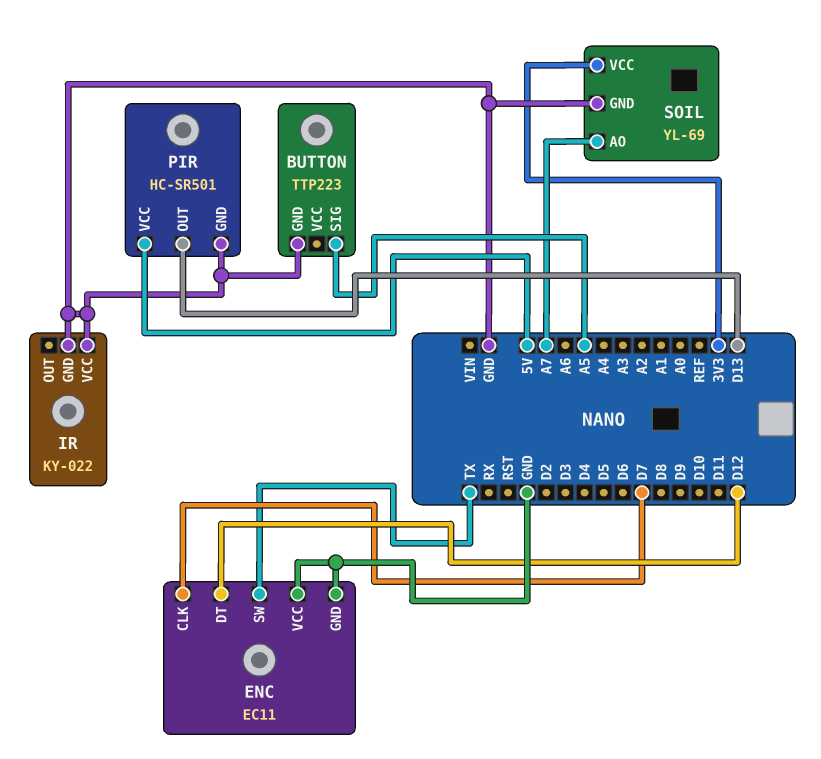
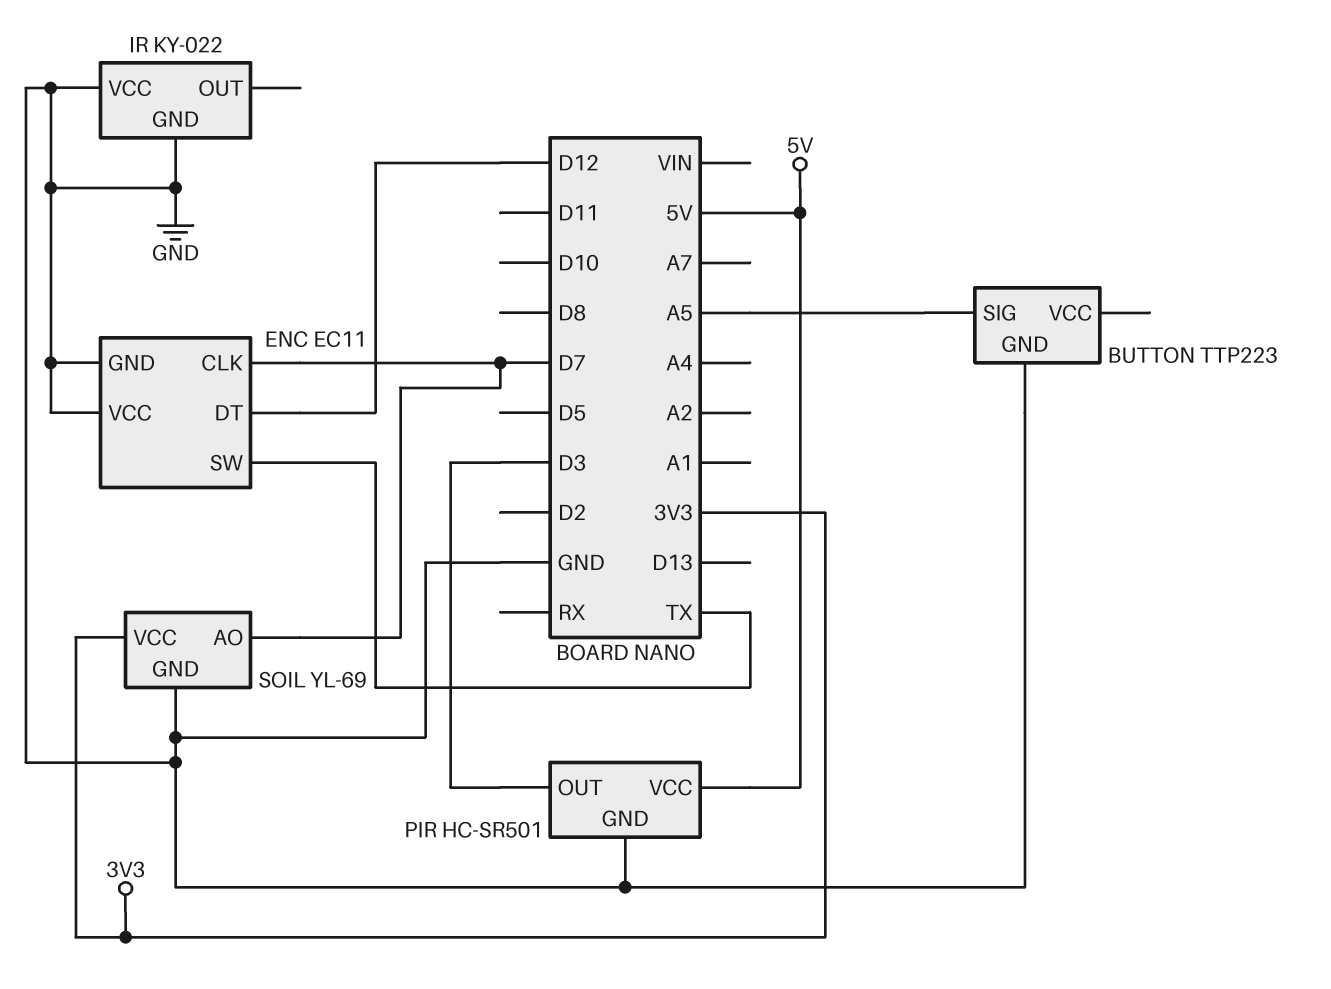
PIR pin OUT: D13 -> D3
SOIL pin AO: A7 -> D7

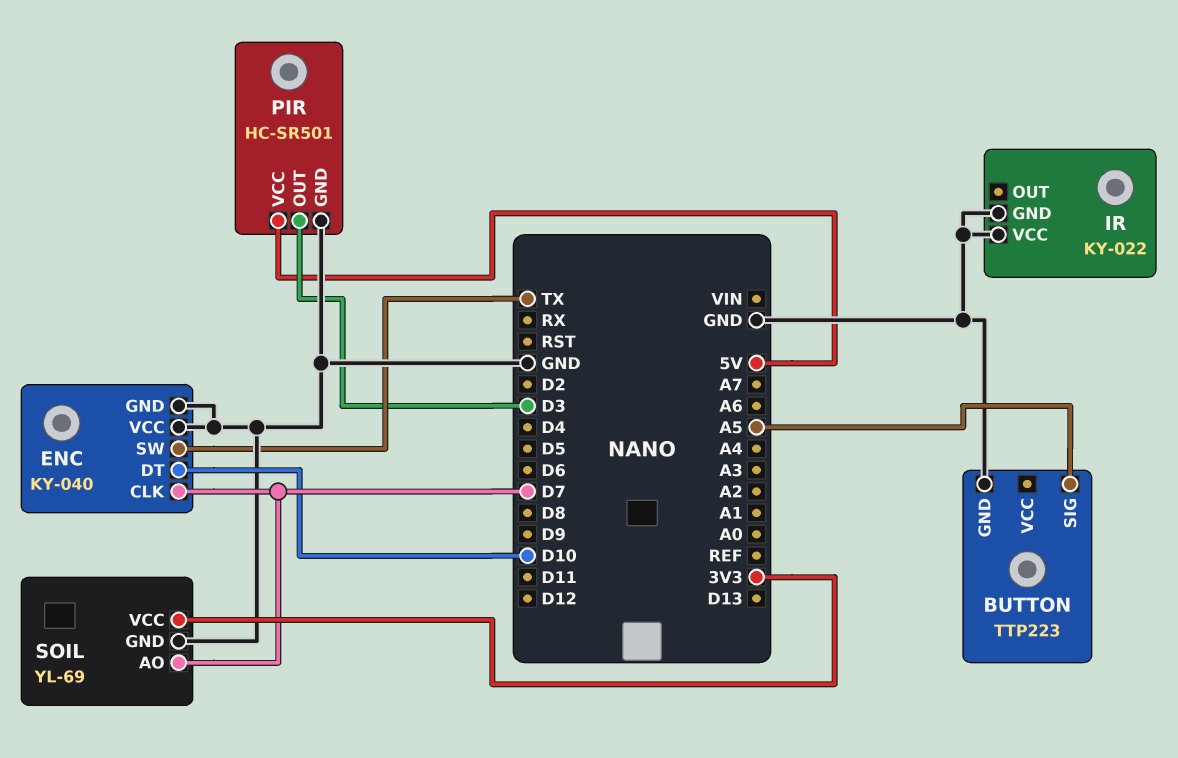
ENC: EC11 -> KY-040
ENC pin DT: D12 -> D10

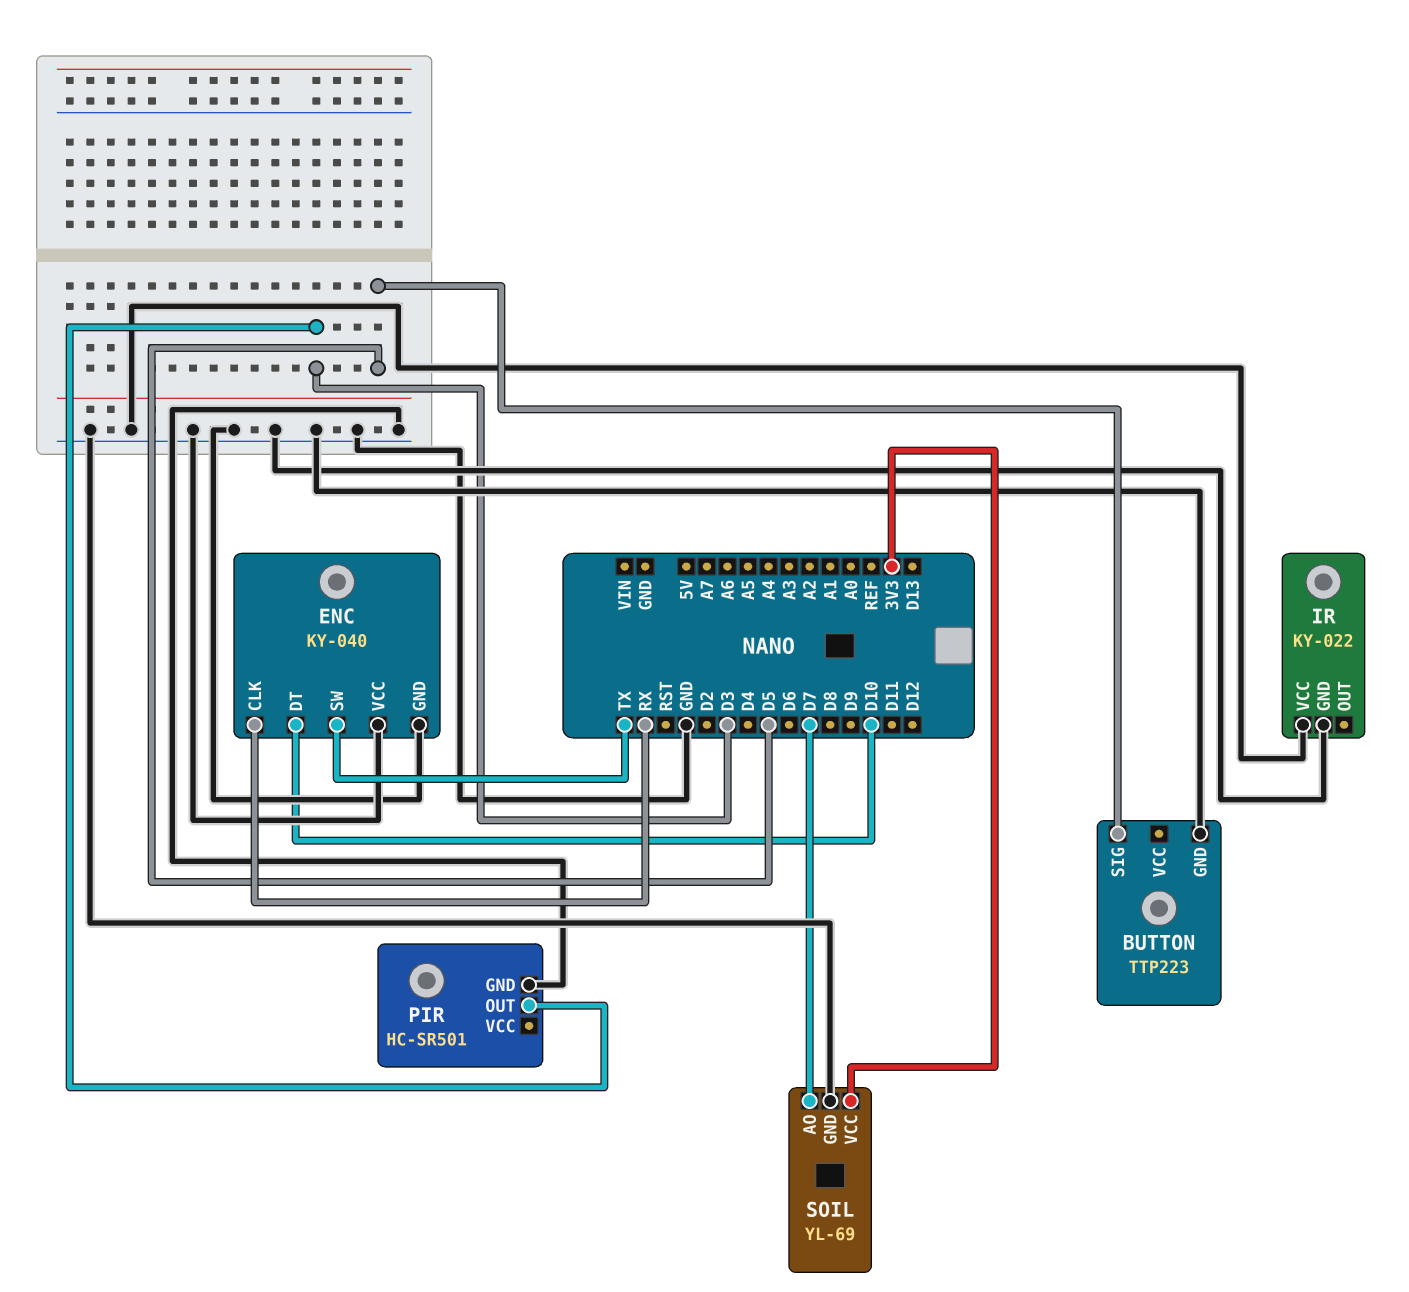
BUTTON pin SIG: A5 -> D5
ENC pin CLK: D7 -> RX
PIR pin VCC: 5V -> none

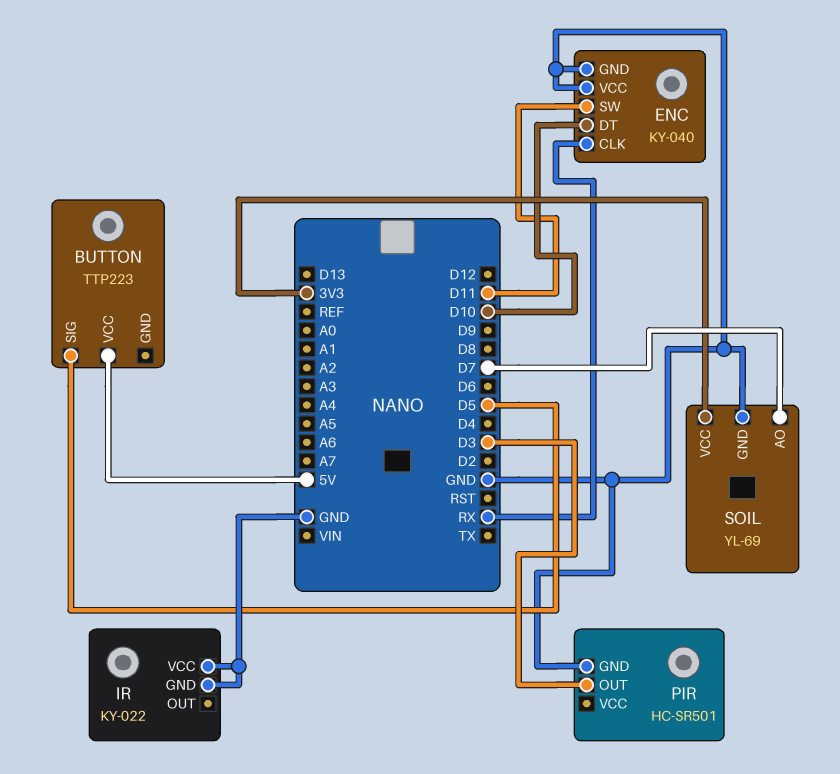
BUTTON pin GND: GND -> none
BUTTON pin VCC: none -> 5V
ENC pin SW: TX -> D11

